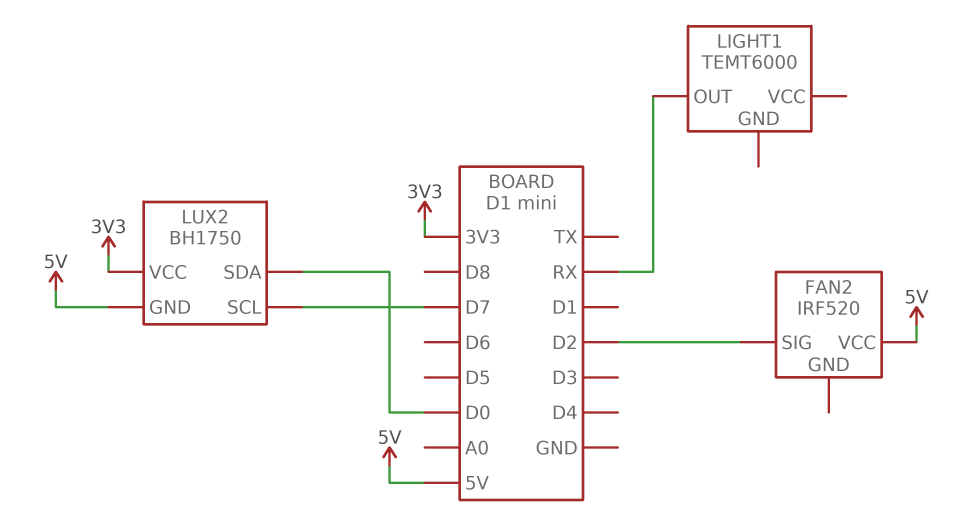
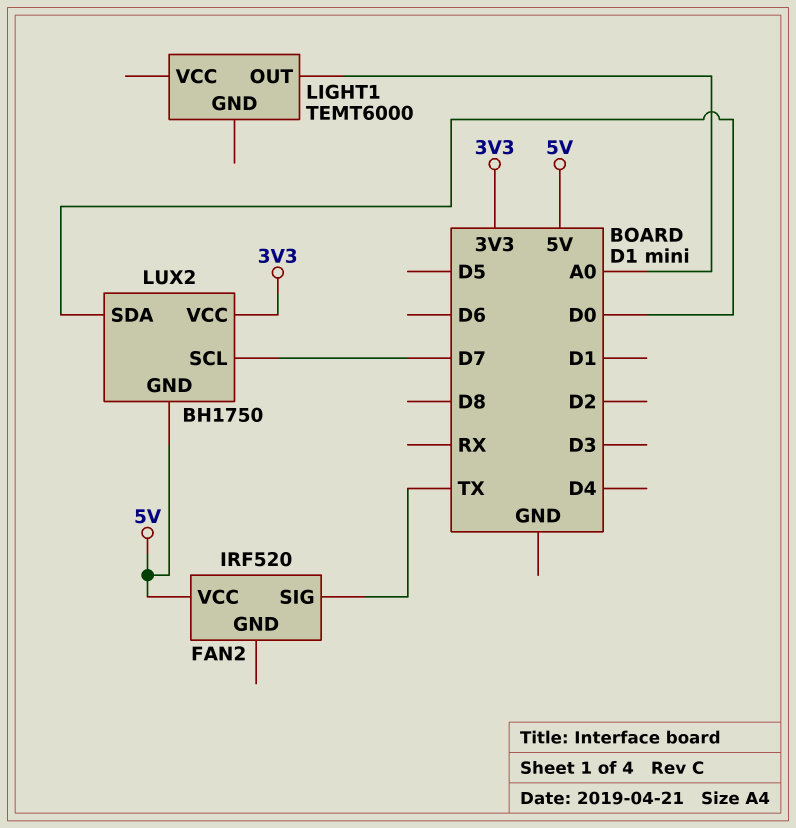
FAN2 pin SIG: D2 -> TX
LIGHT1 pin OUT: RX -> A0

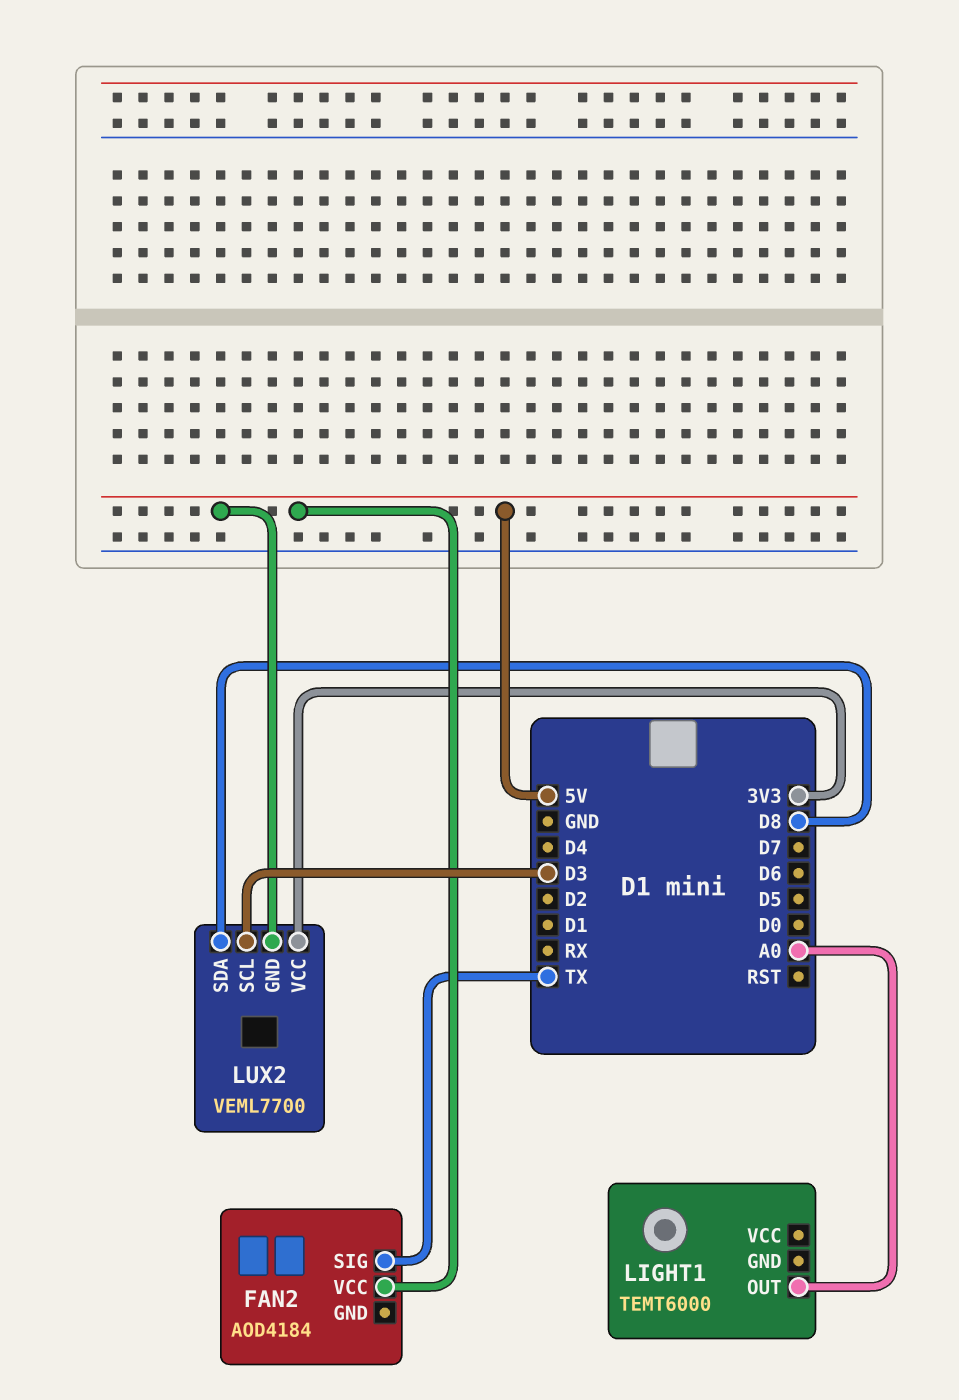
FAN2: IRF520 -> AOD4184
LUX2: BH1750 -> VEML7700
LUX2 pin SCL: D7 -> D3
LUX2 pin SDA: D0 -> D8

